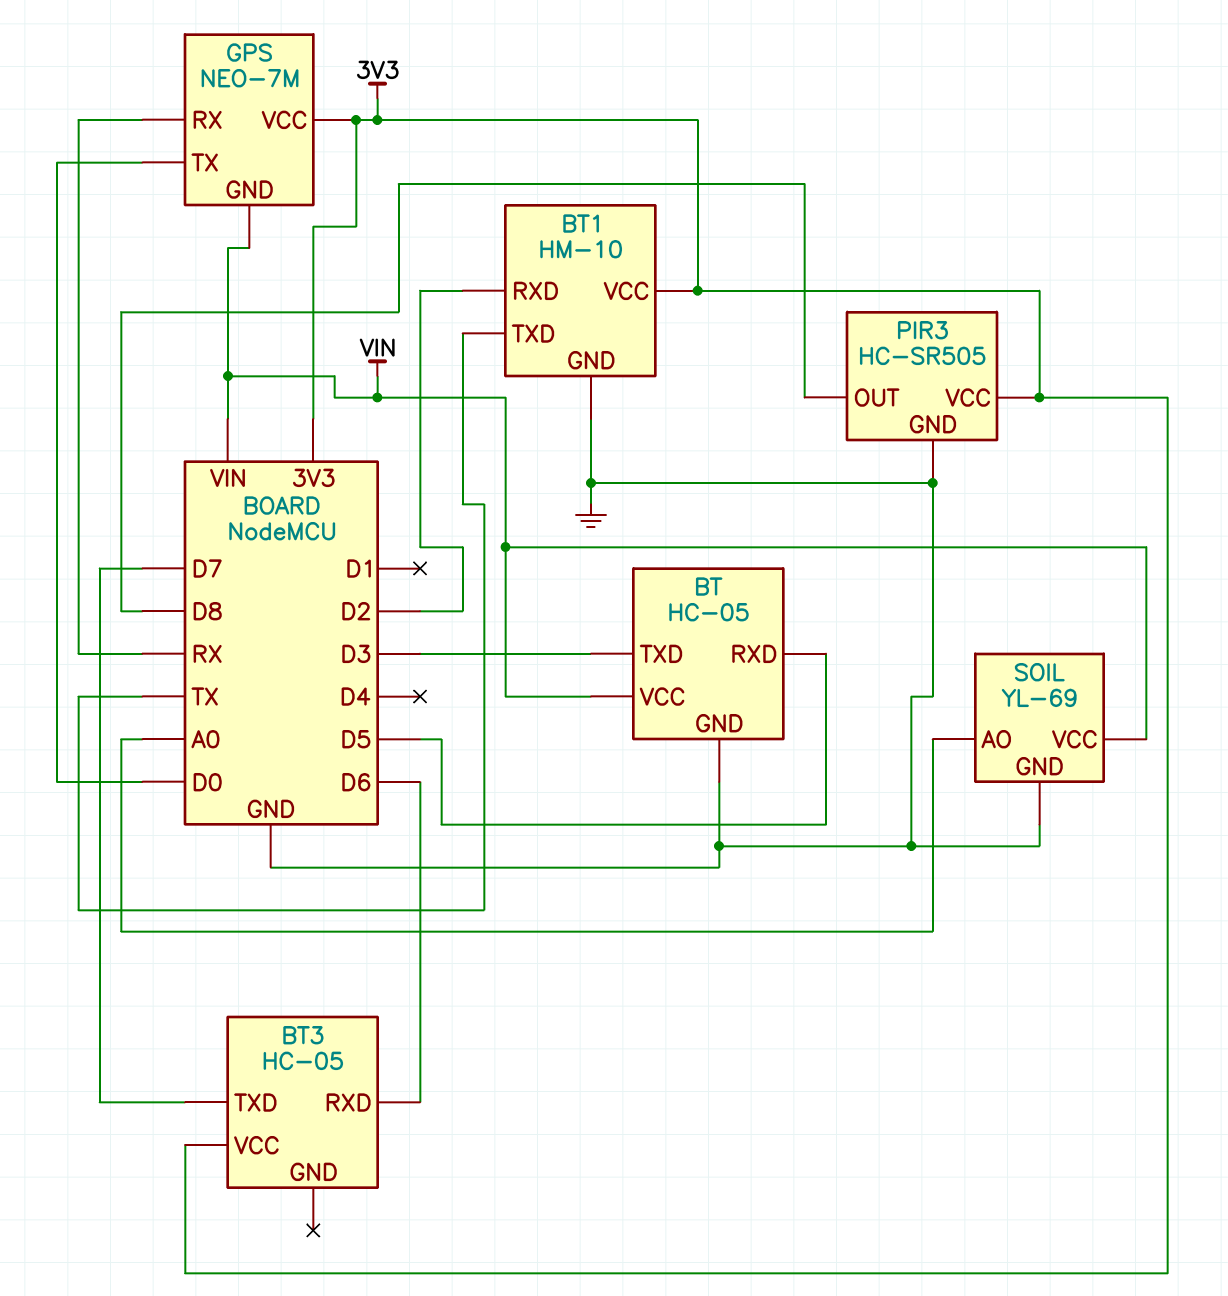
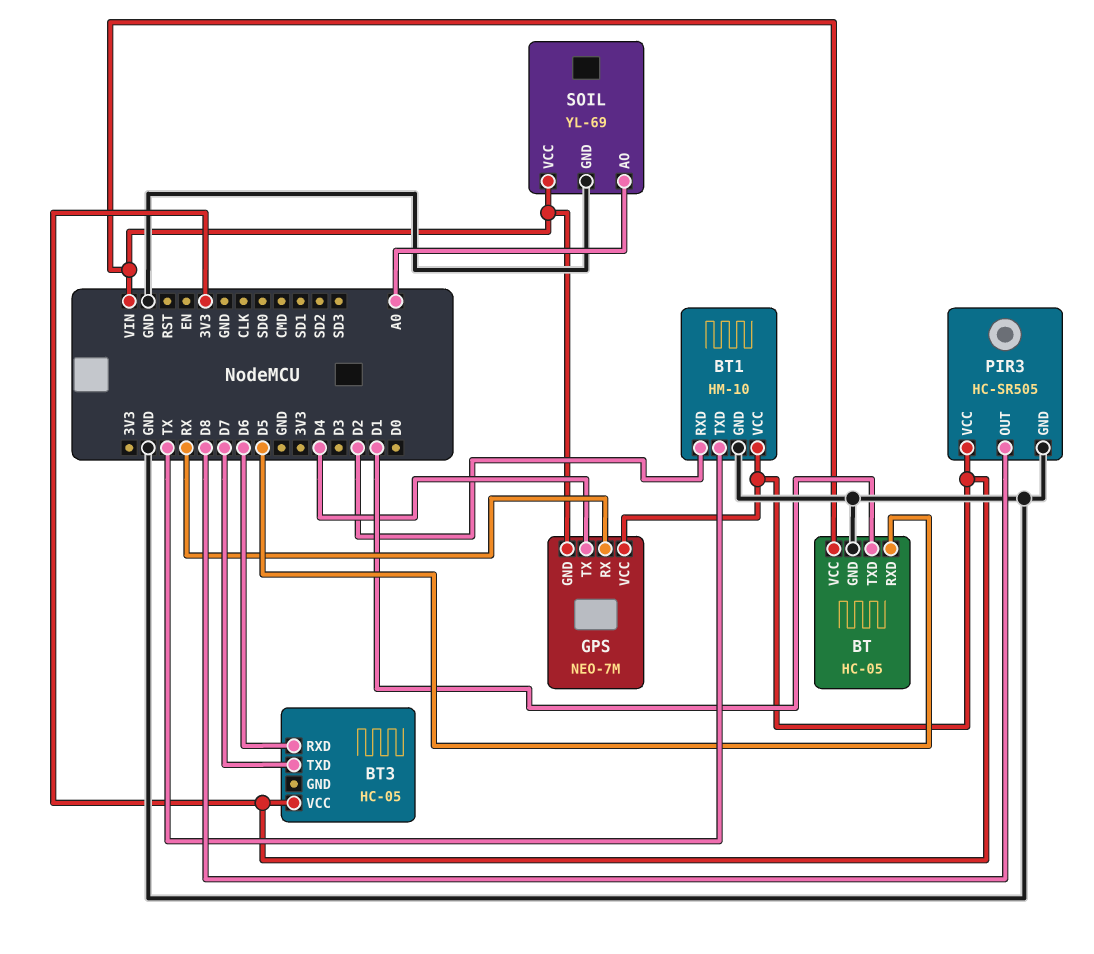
BT pin TXD: D3 -> D1
GPS pin TX: D0 -> D4

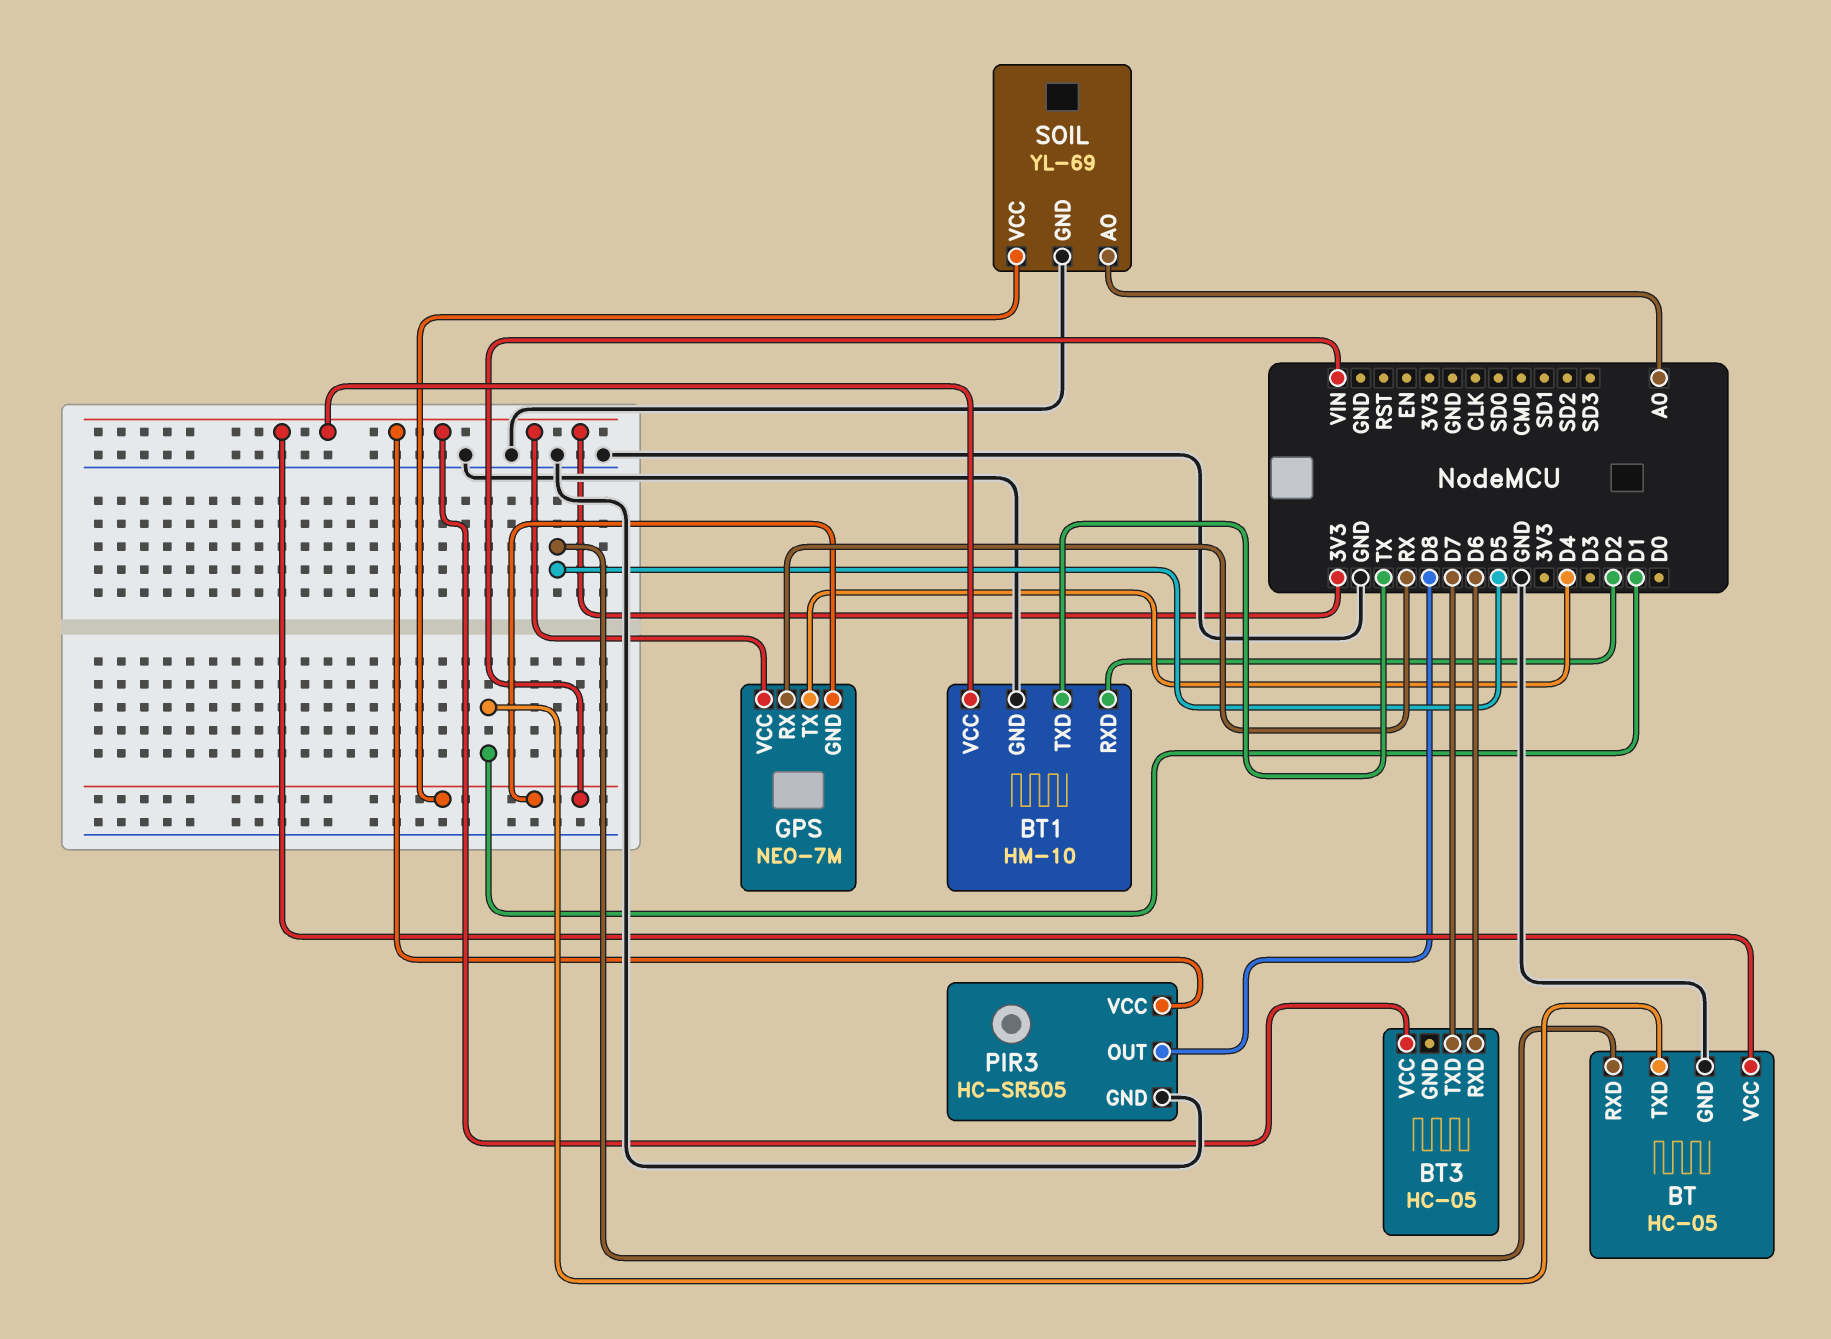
BT pin VCC: VIN -> 3V3

